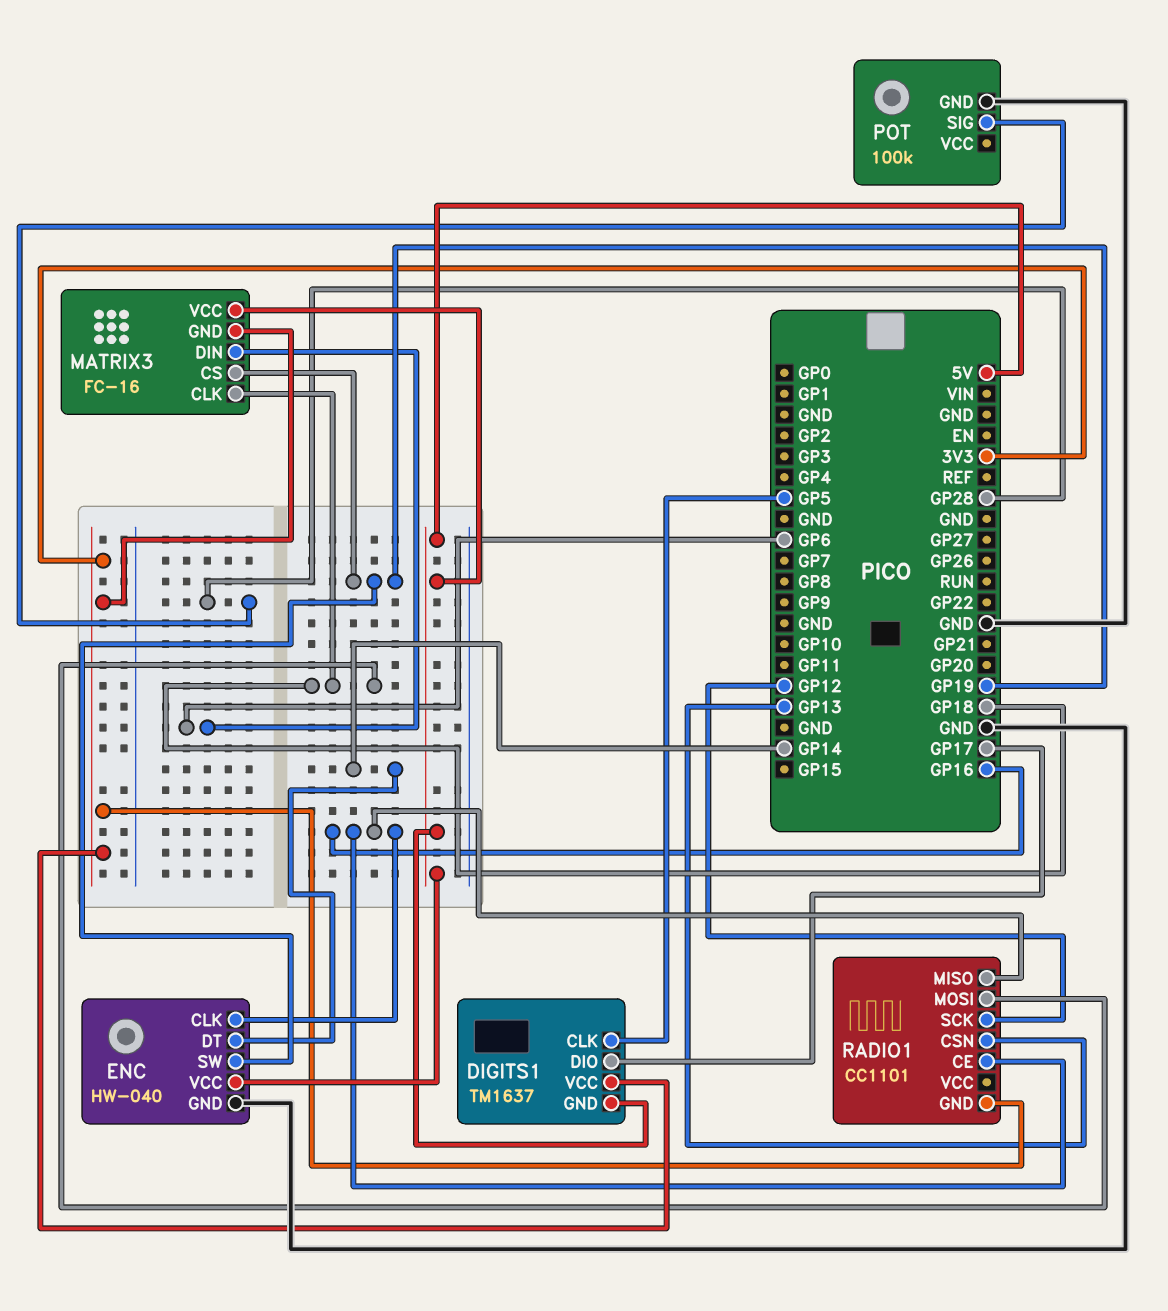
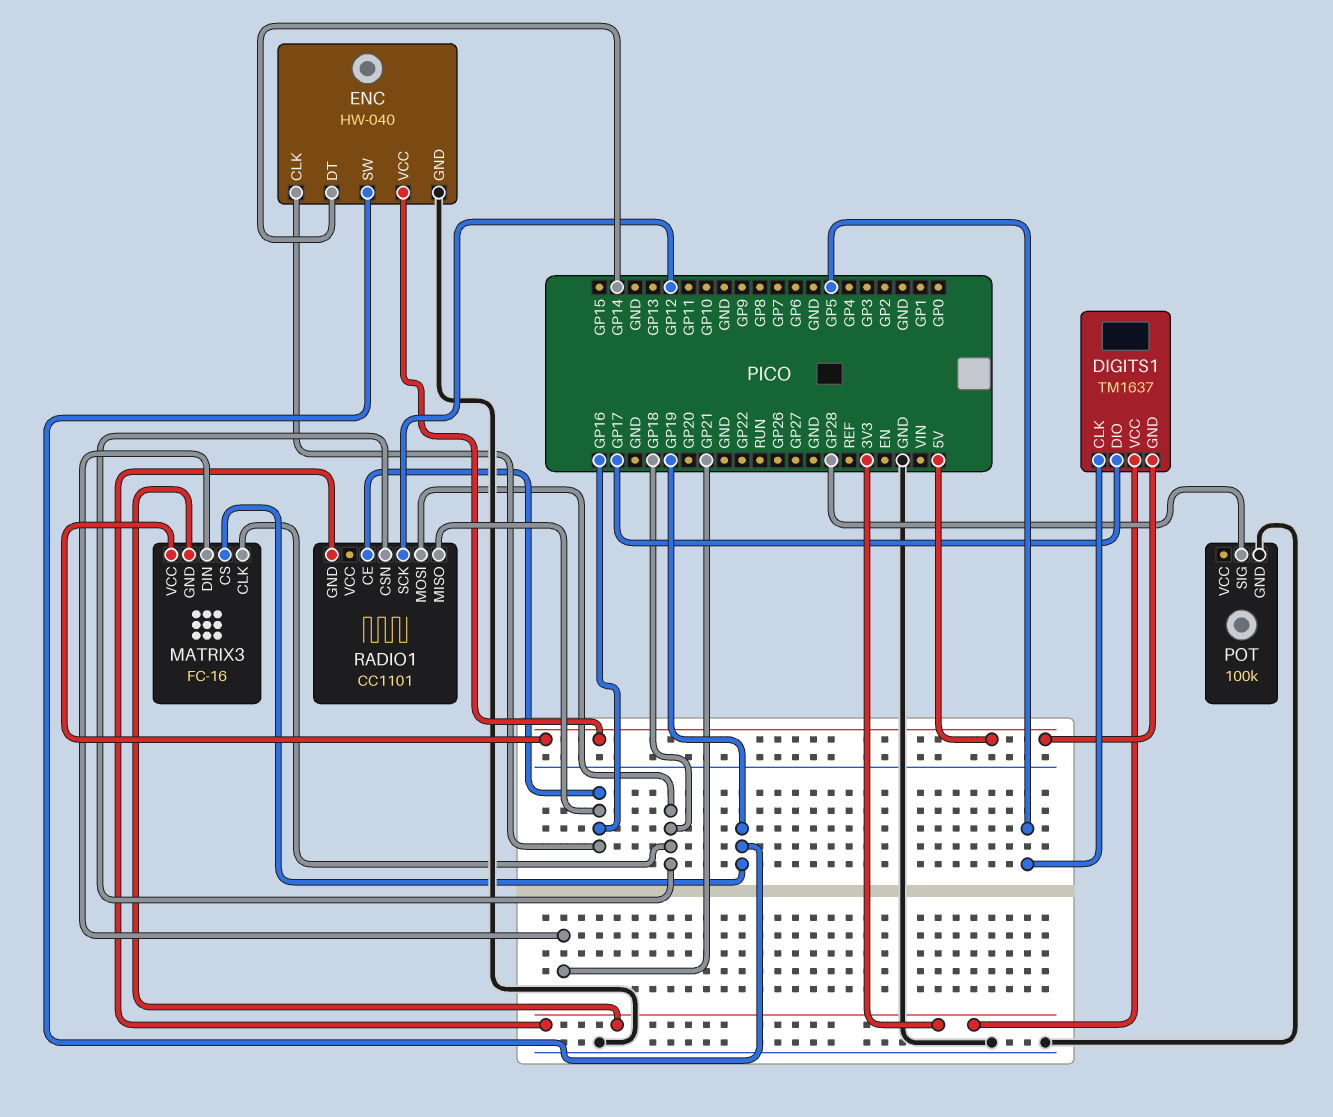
MATRIX3 pin DIN: GP6 -> GP21
RADIO1 pin CSN: GP13 -> GP18

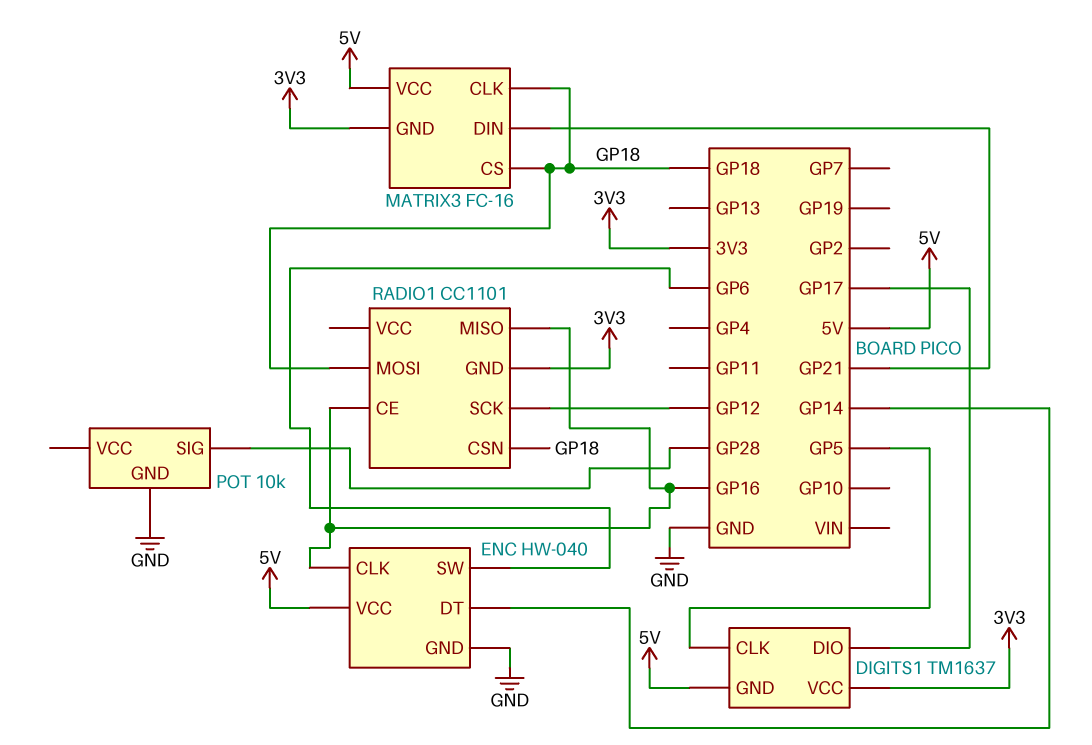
ENC pin SW: GP19 -> GP6
MATRIX3 pin CS: GP19 -> GP18
POT: 100k -> 10k

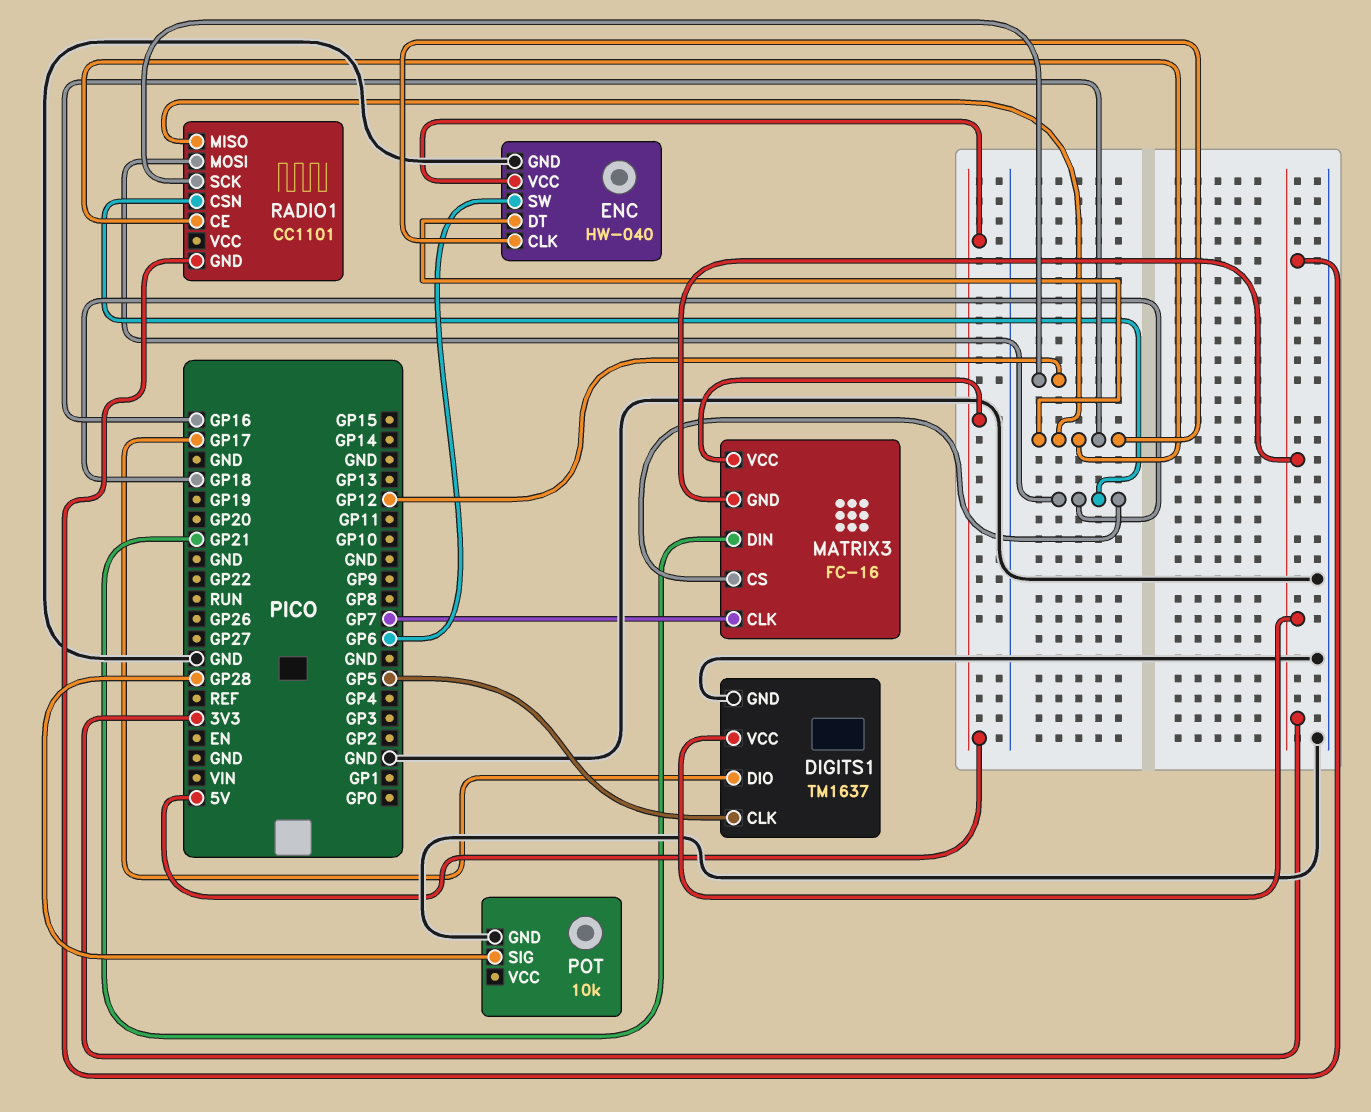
DIGITS1 pin GND: 5V -> GND
ENC pin DT: GP14 -> GP16
MATRIX3 pin CLK: GP18 -> GP7

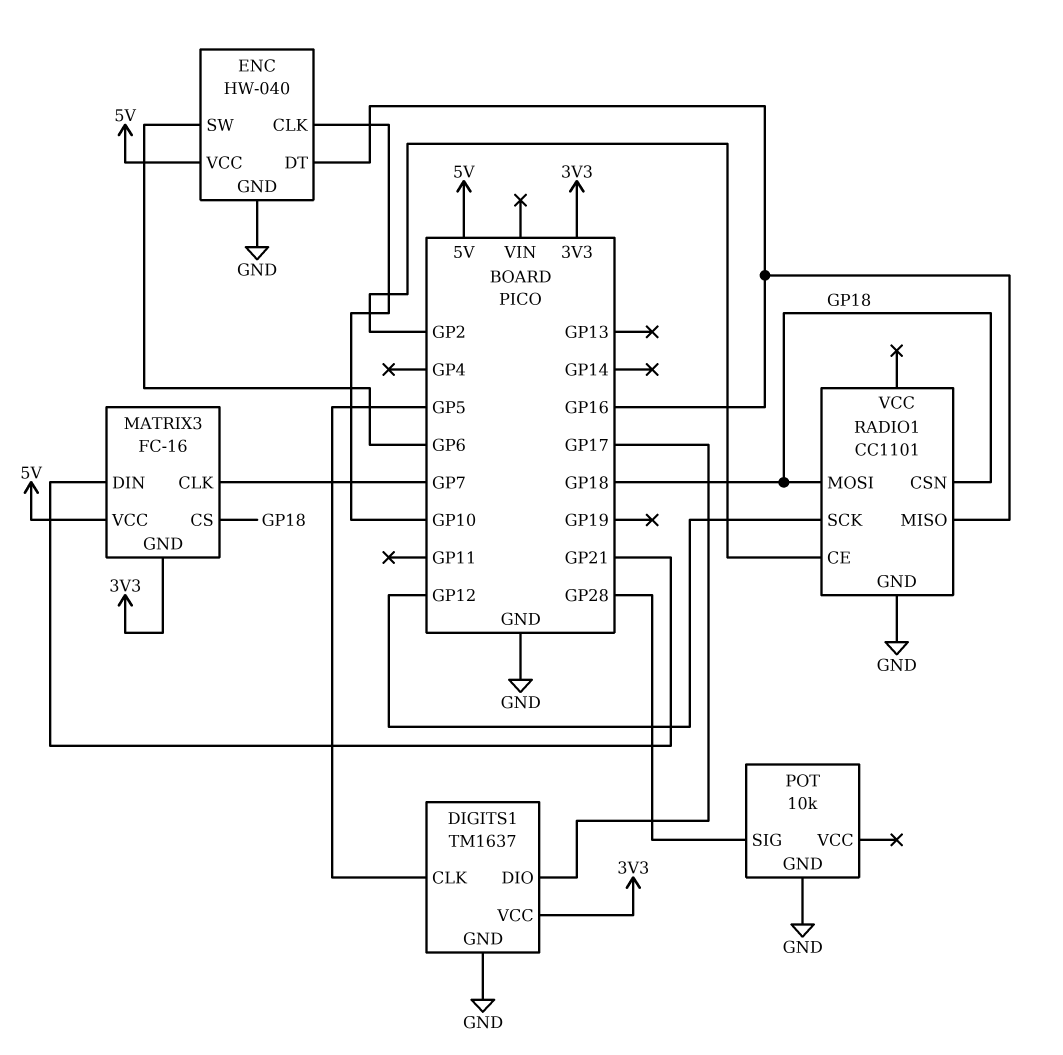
ENC pin CLK: GP16 -> GP10
RADIO1 pin CE: GP16 -> GP2
RADIO1 pin GND: 3V3 -> GND

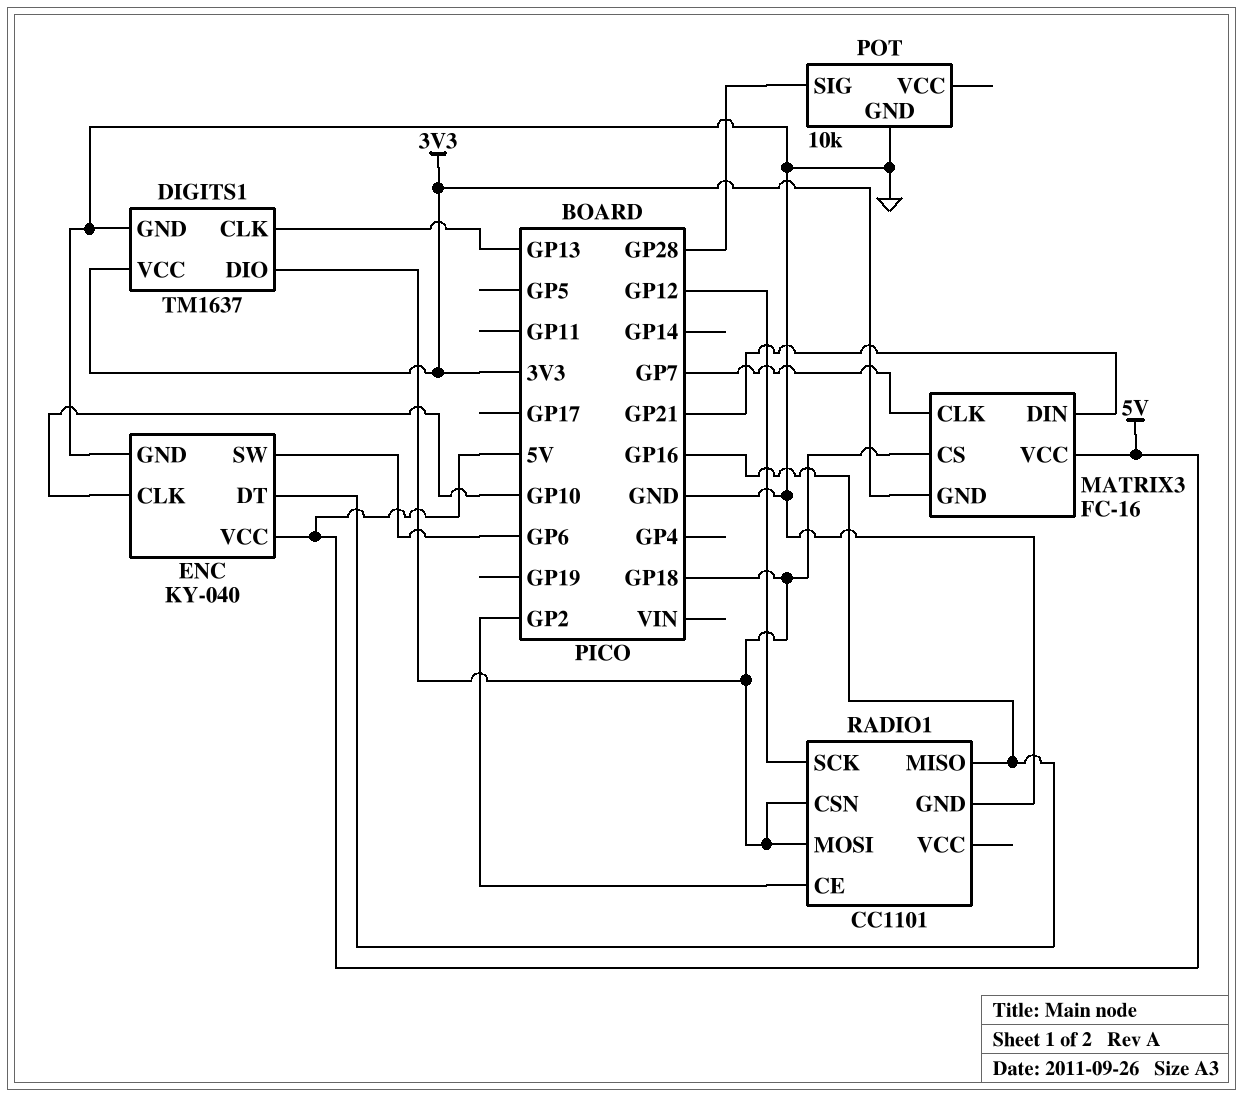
DIGITS1 pin CLK: GP5 -> GP13
DIGITS1 pin DIO: GP17 -> GP18
ENC: HW-040 -> KY-040

